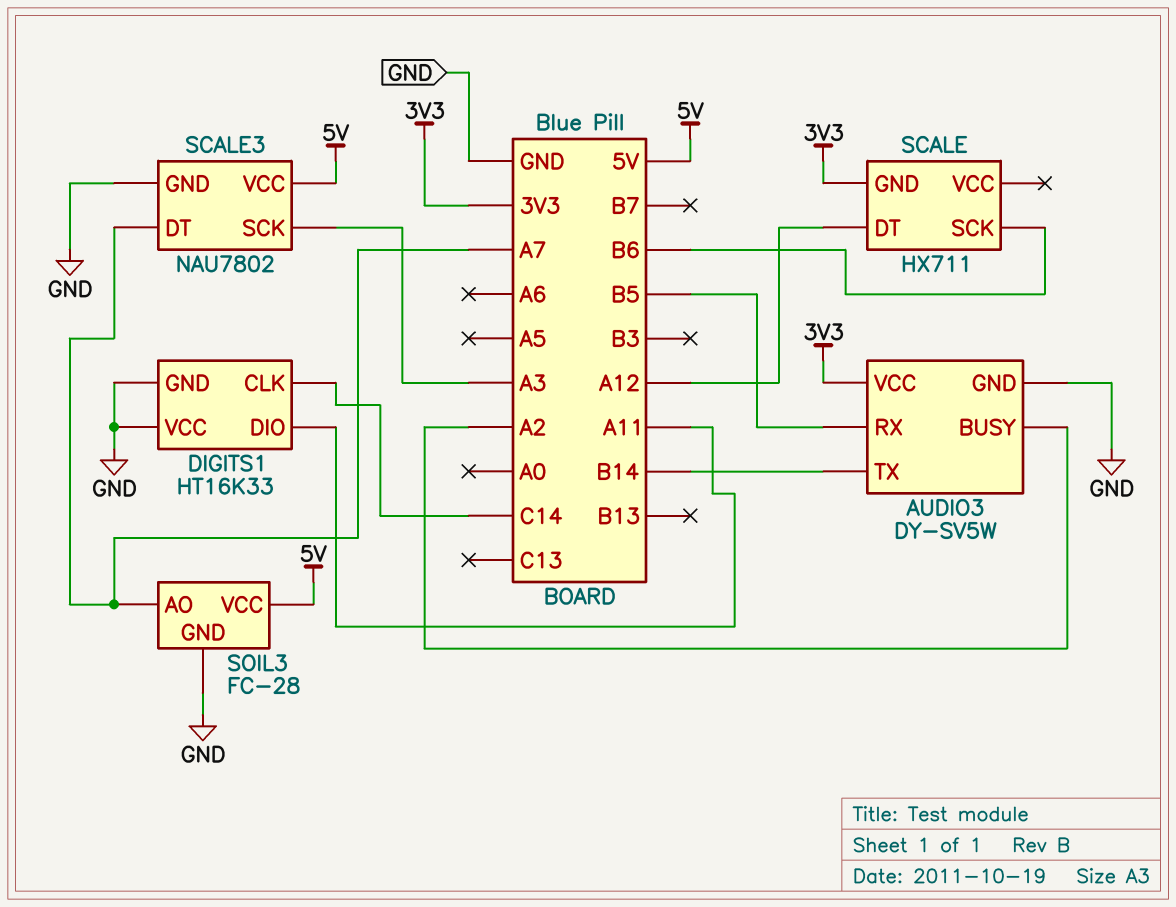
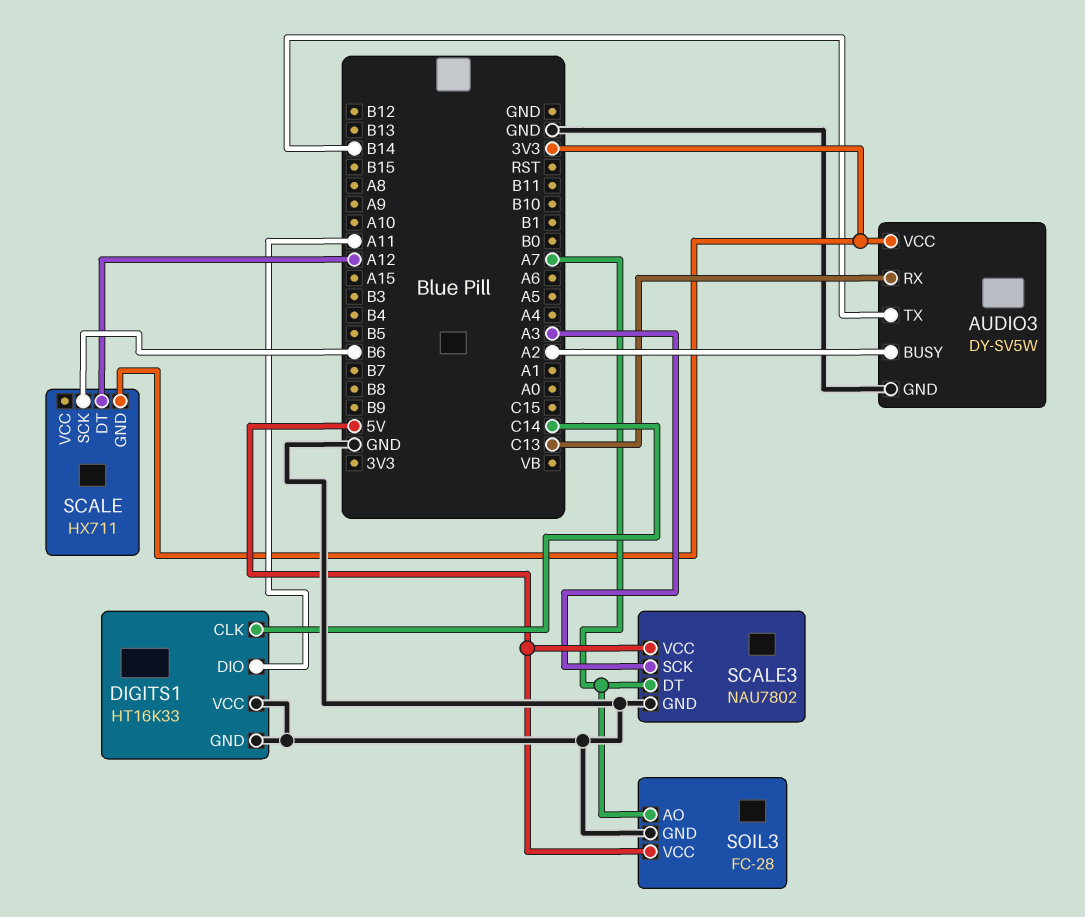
AUDIO3 pin RX: B5 -> C13

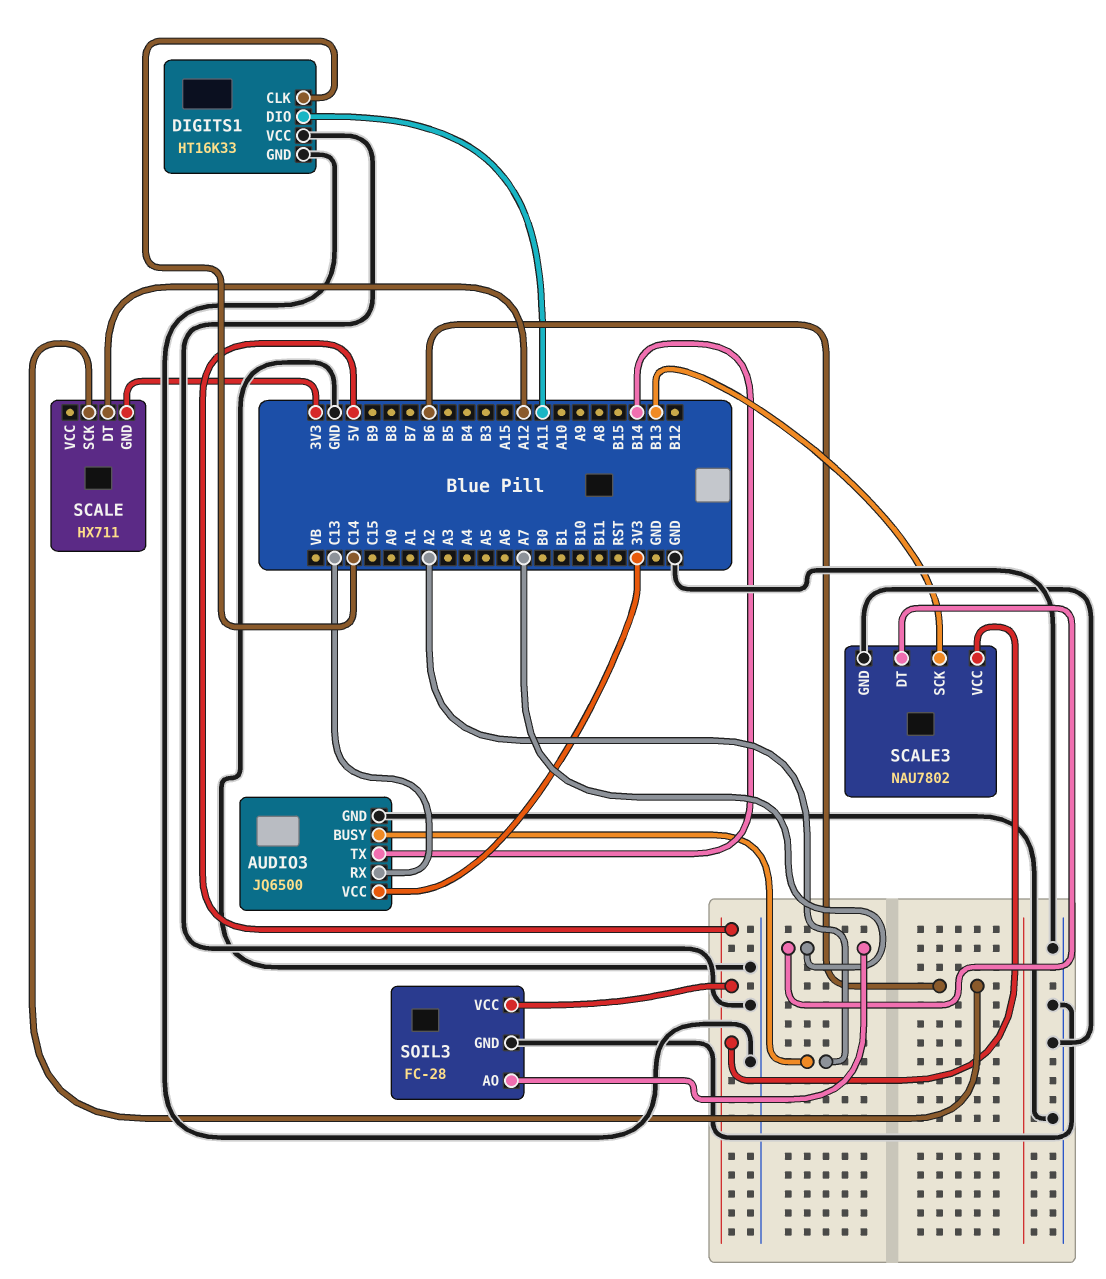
AUDIO3: DY-SV5W -> JQ6500
SCALE3 pin SCK: A3 -> B13

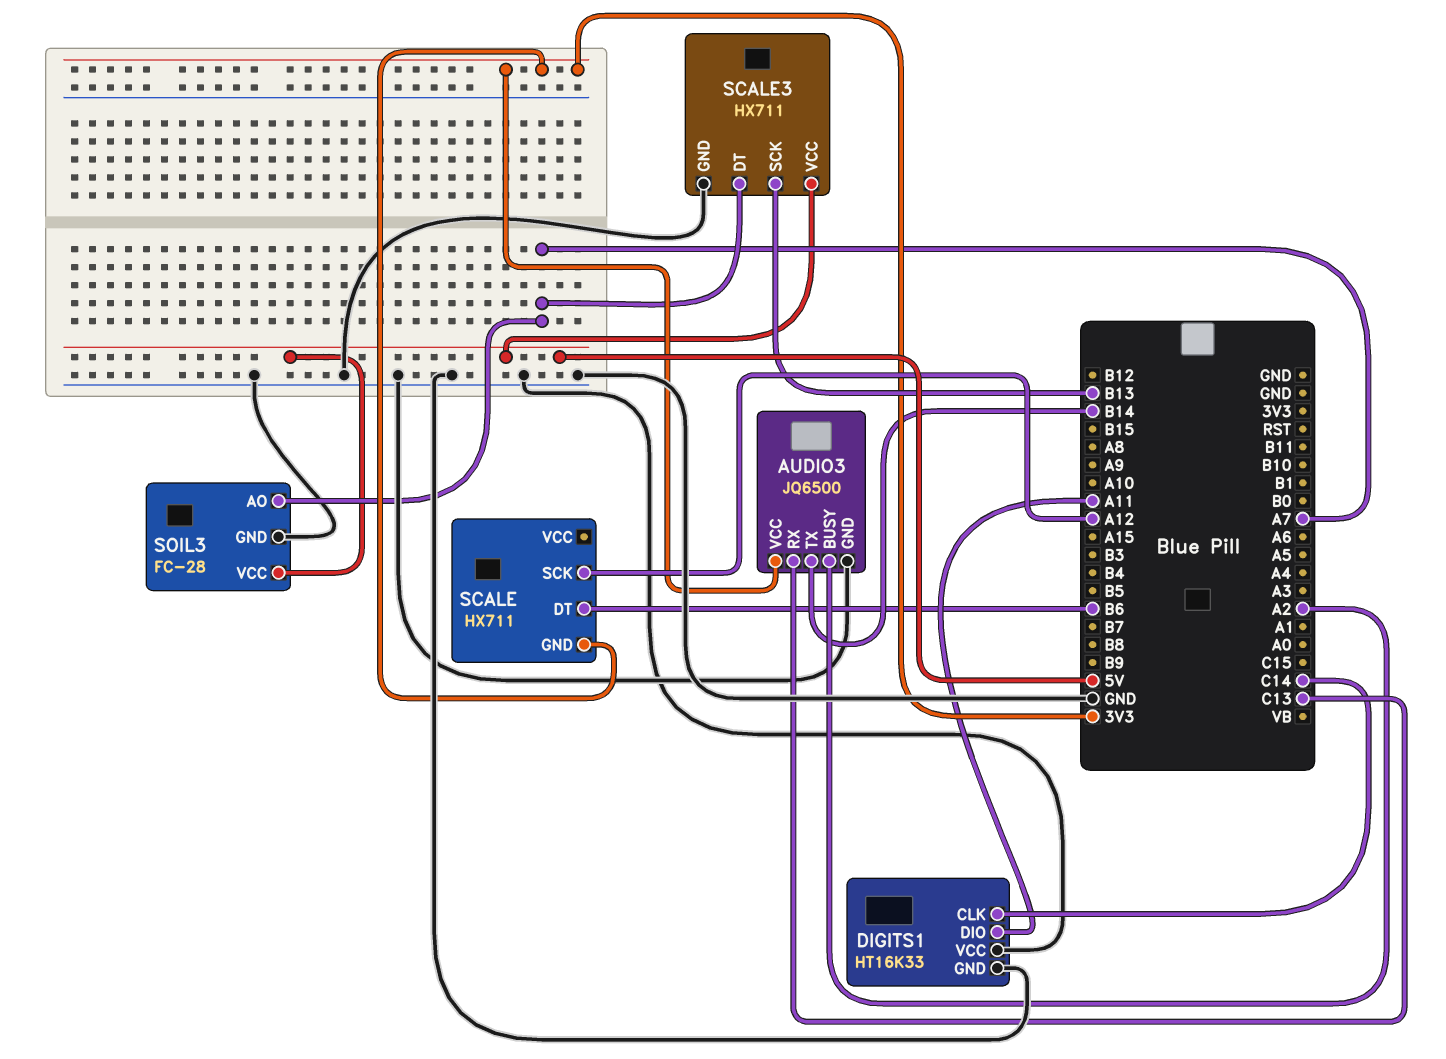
SCALE pin DT: A12 -> B6
SCALE pin SCK: B6 -> A12
SCALE3: NAU7802 -> HX711

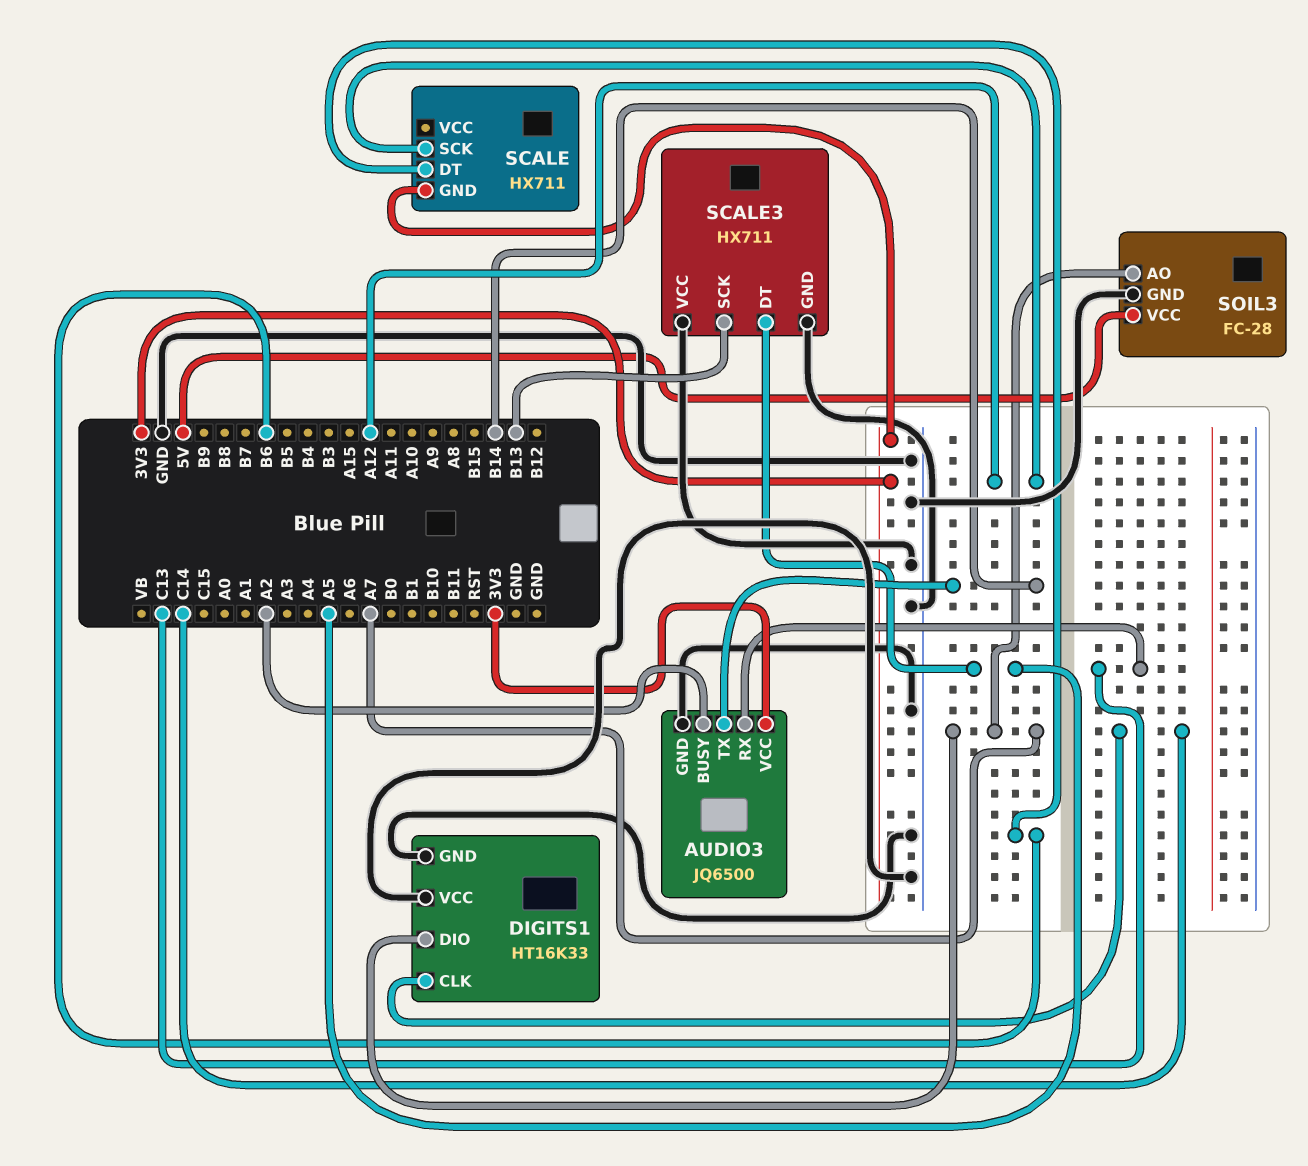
DIGITS1 pin DIO: A11 -> A7
SCALE3 pin DT: A7 -> A5
SCALE3 pin VCC: 5V -> GND

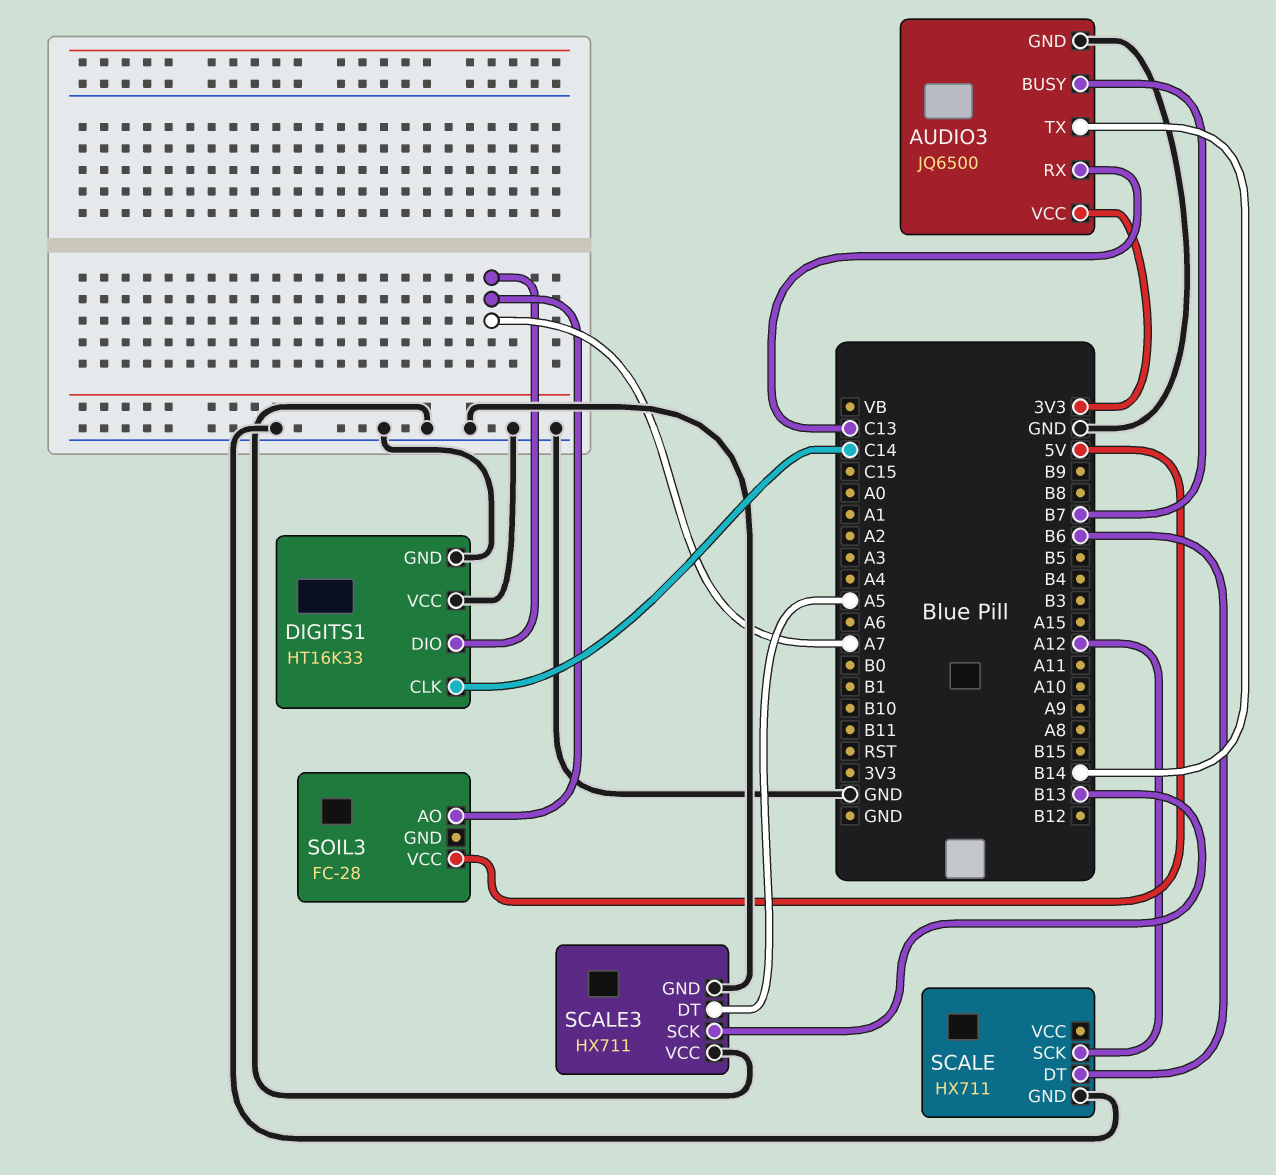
AUDIO3 pin BUSY: A2 -> B7
SCALE pin GND: 3V3 -> GND
SOIL3 pin GND: GND -> none

